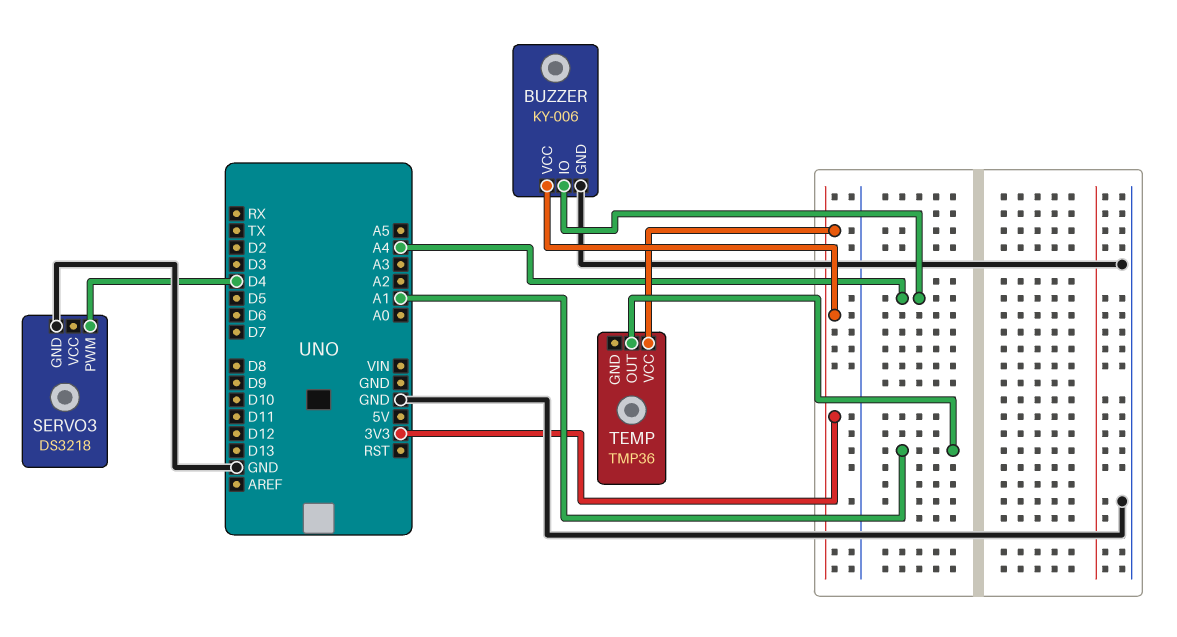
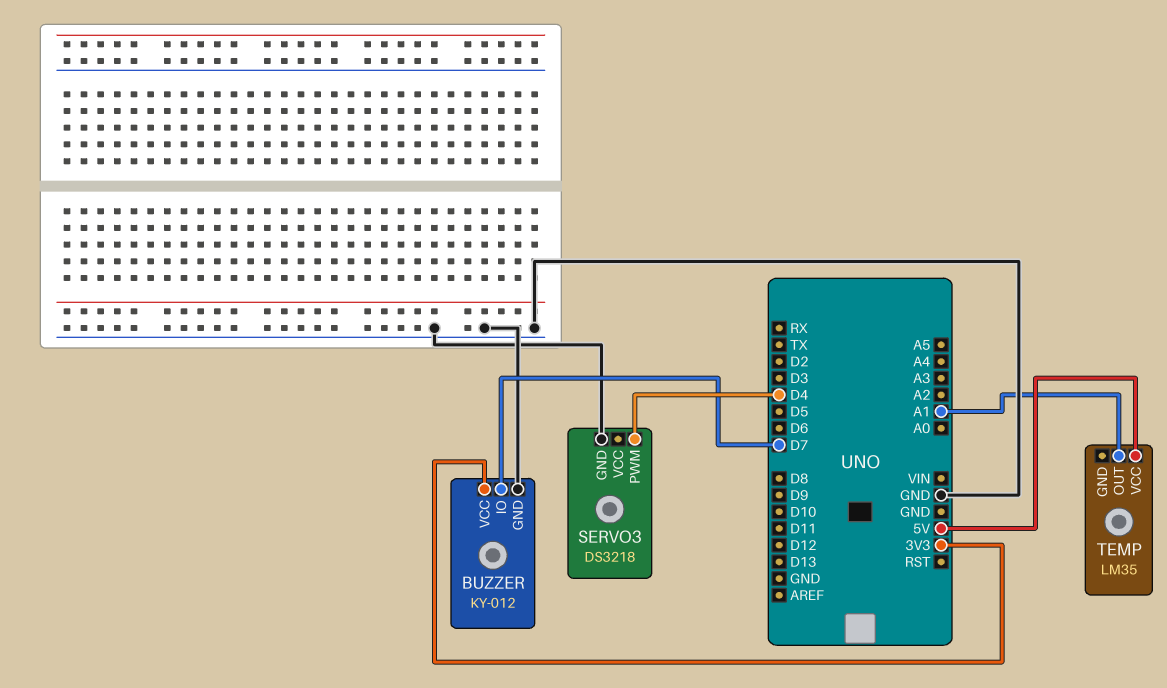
BUZZER: KY-006 -> KY-012
BUZZER pin IO: A4 -> D7
TEMP: TMP36 -> LM35
TEMP pin VCC: 3V3 -> 5V

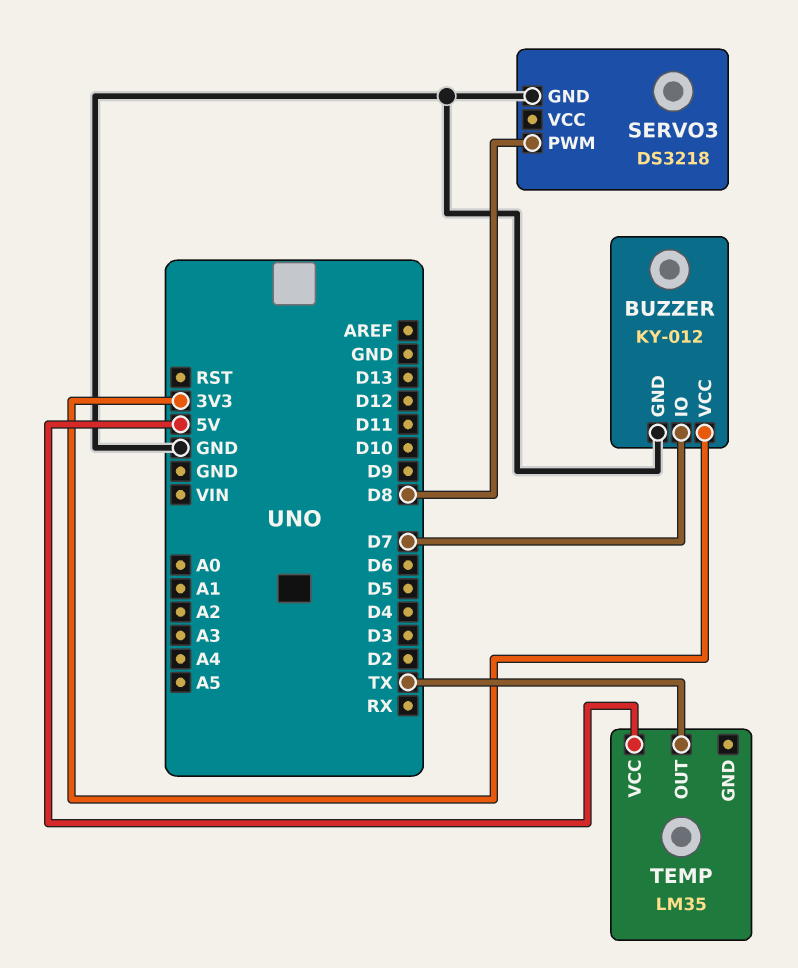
SERVO3 pin PWM: D4 -> D8
TEMP pin OUT: A1 -> TX

